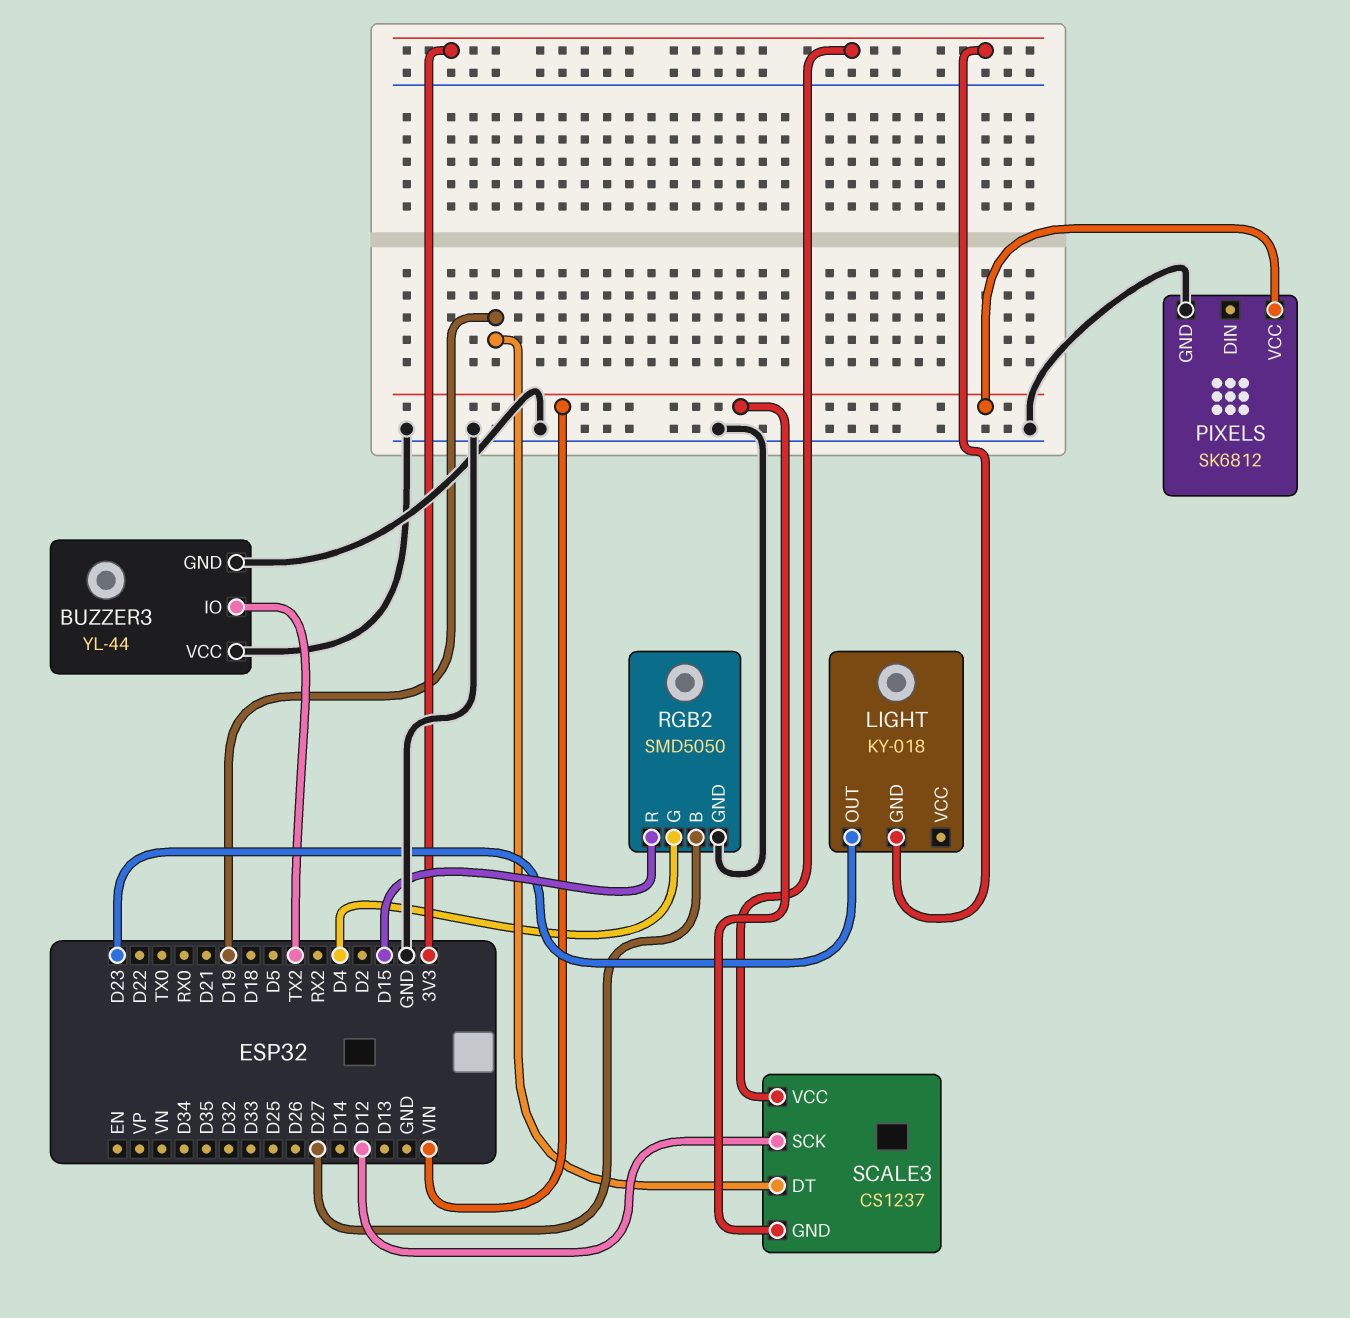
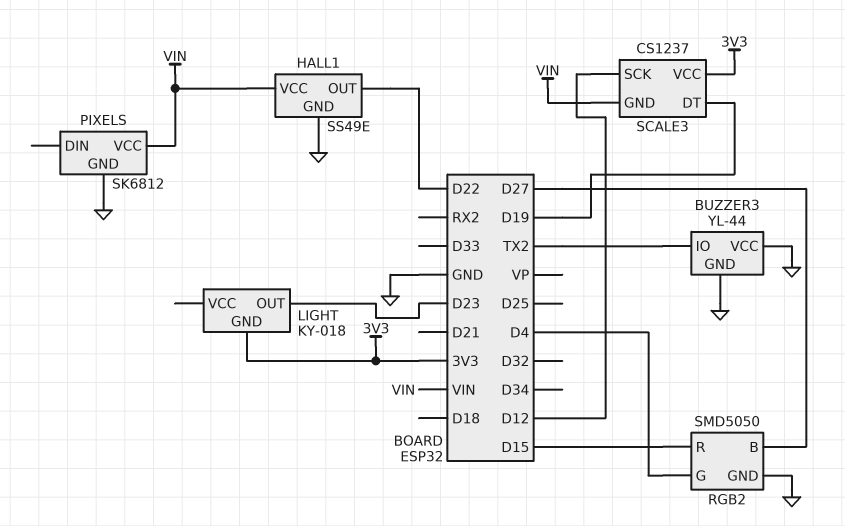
HALL1: none -> SS49E
HALL1 pin GND: none -> GND
HALL1 pin OUT: none -> D22
HALL1 pin VCC: none -> VIN

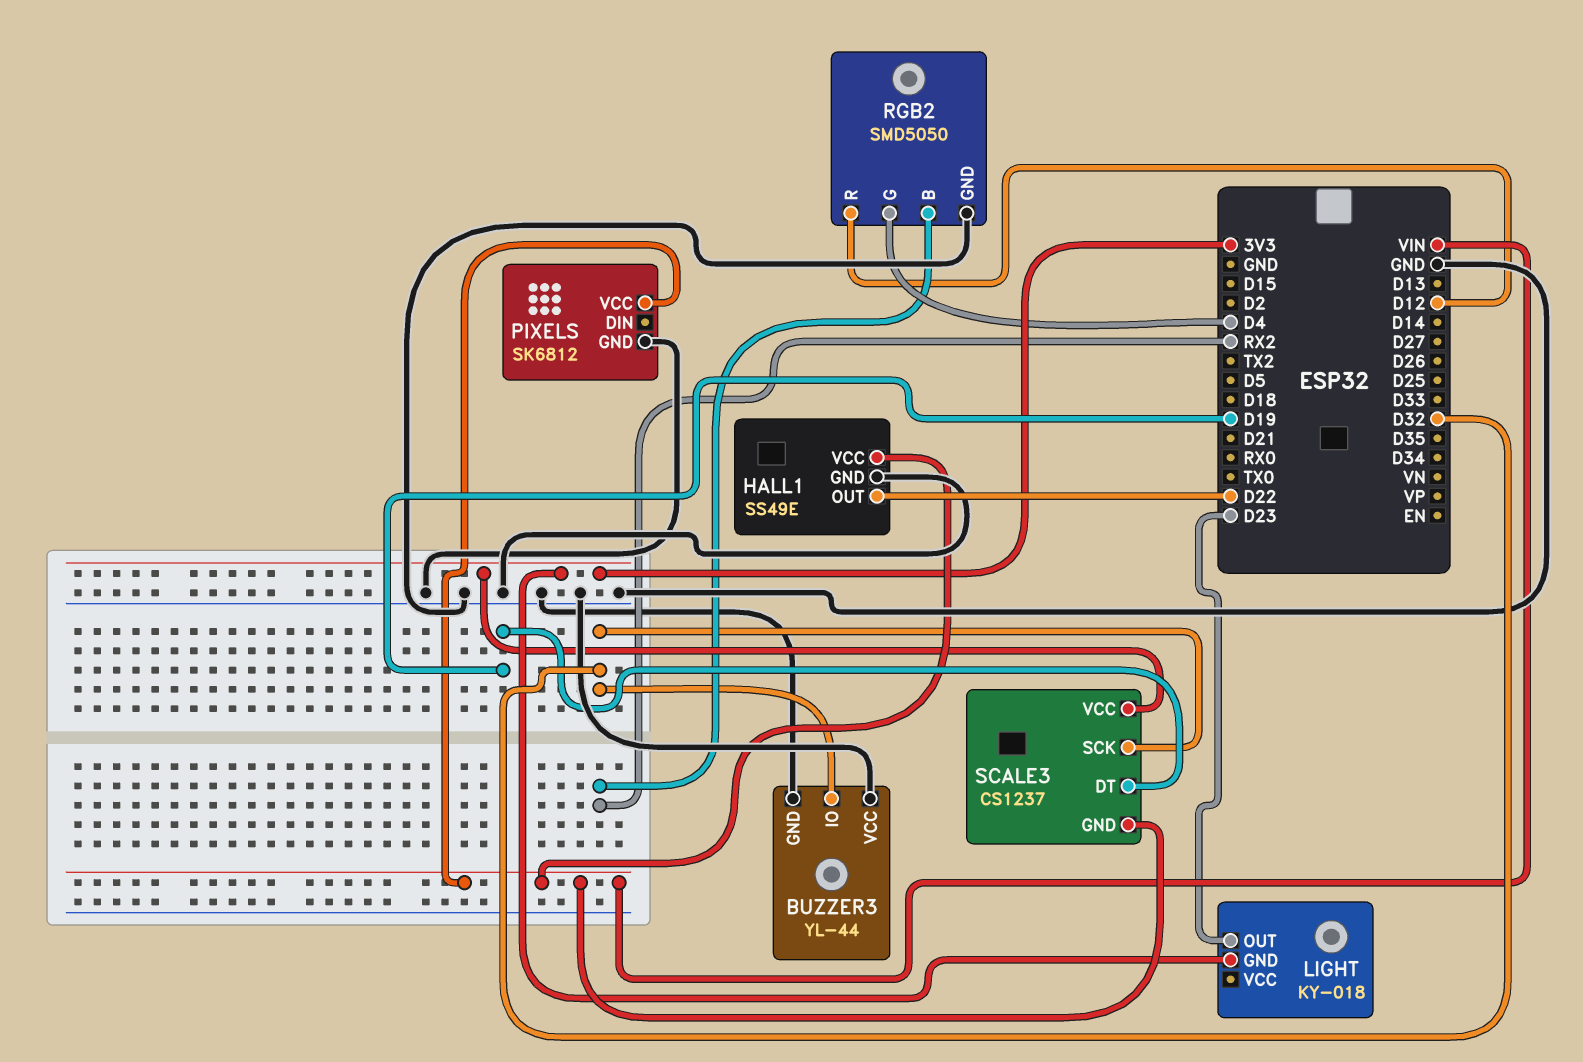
BUZZER3 pin IO: TX2 -> D32
RGB2 pin B: D27 -> RX2
RGB2 pin R: D15 -> D12
SCALE3 pin SCK: D12 -> D32

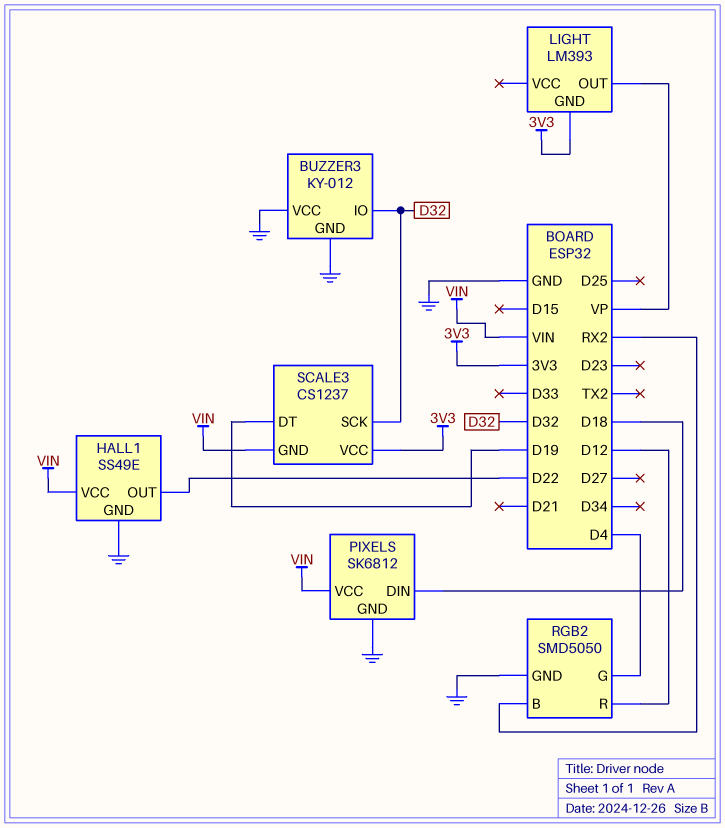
BUZZER3: YL-44 -> KY-012
LIGHT: KY-018 -> LM393
LIGHT pin OUT: D23 -> VP
PIXELS pin DIN: none -> D18

